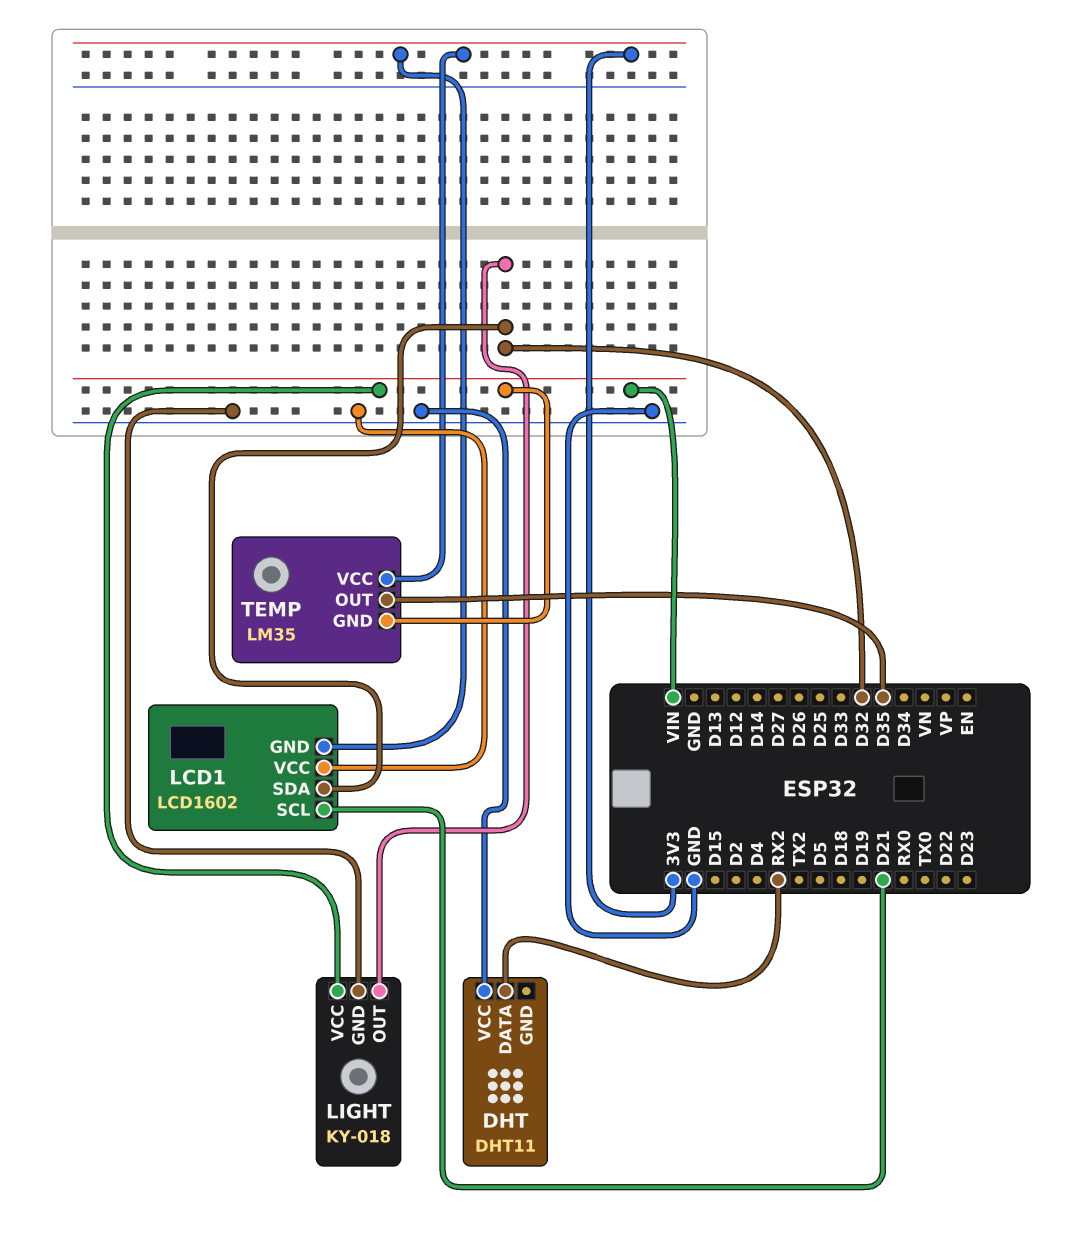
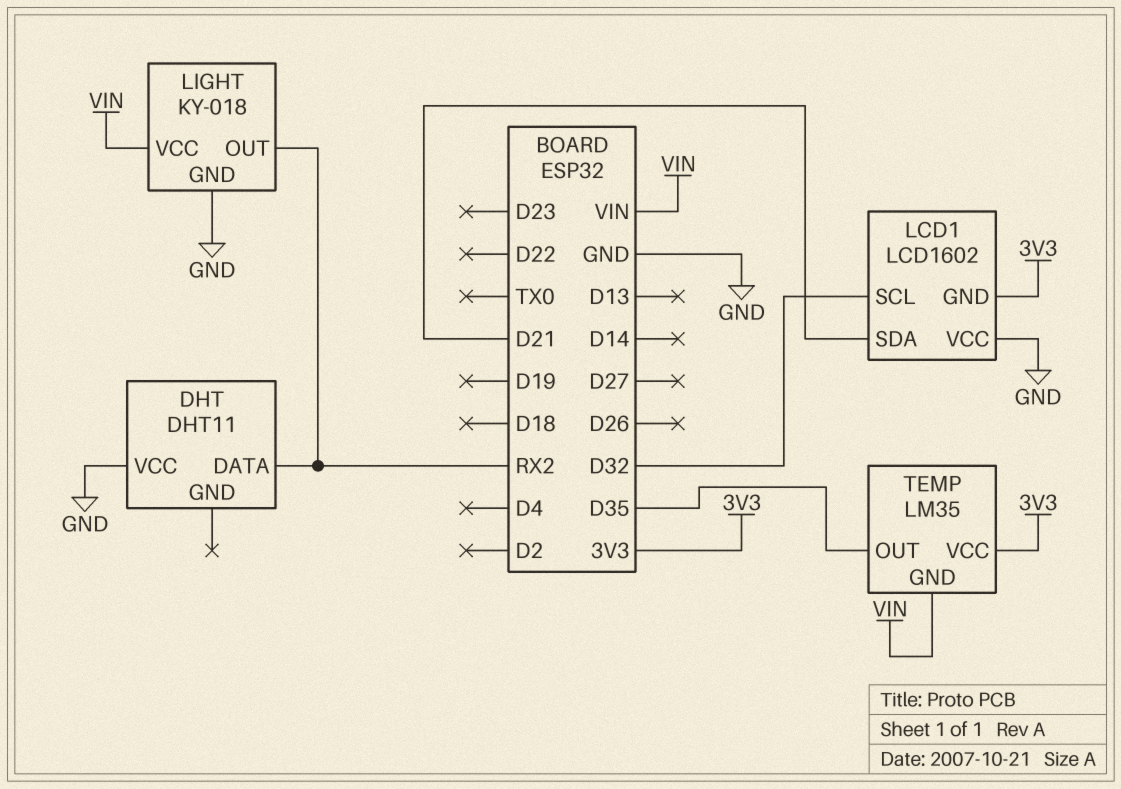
LCD1 pin SCL: D21 -> D32
LCD1 pin SDA: D32 -> D21
LIGHT pin OUT: D32 -> RX2

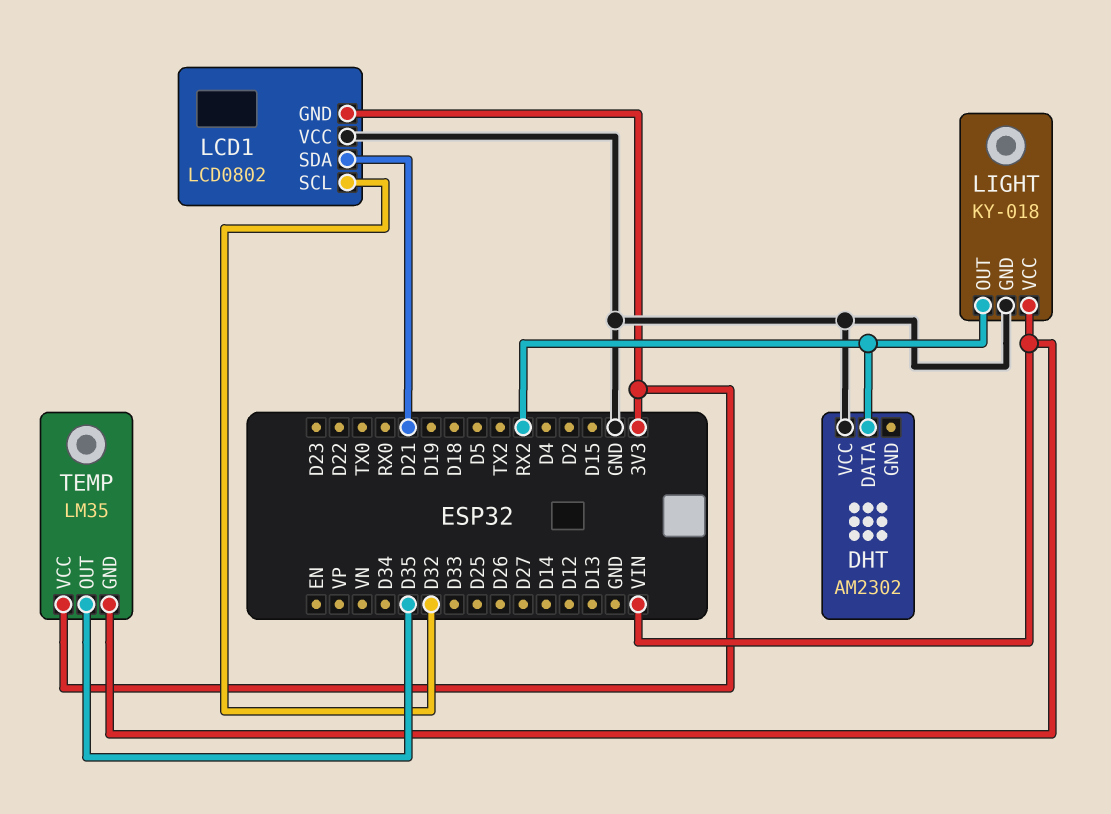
DHT: DHT11 -> AM2302
LCD1: LCD1602 -> LCD0802

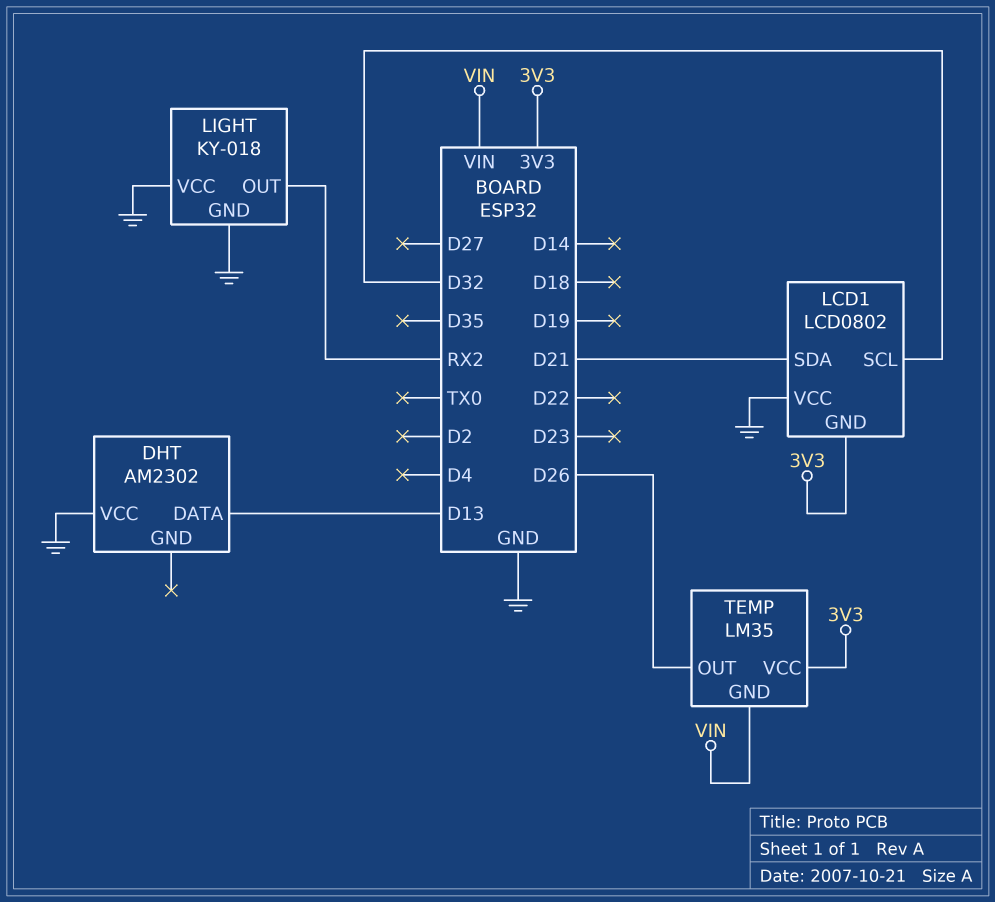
DHT pin DATA: RX2 -> D13
LIGHT pin VCC: VIN -> GND
TEMP pin OUT: D35 -> D26

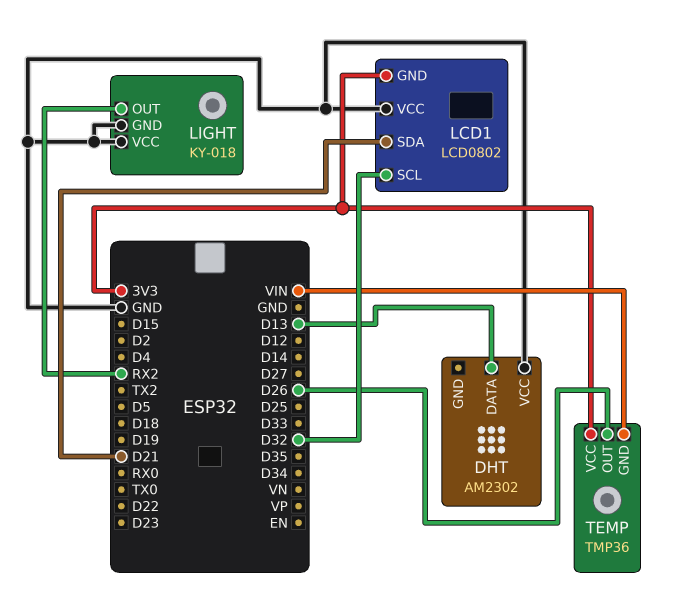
TEMP: LM35 -> TMP36

